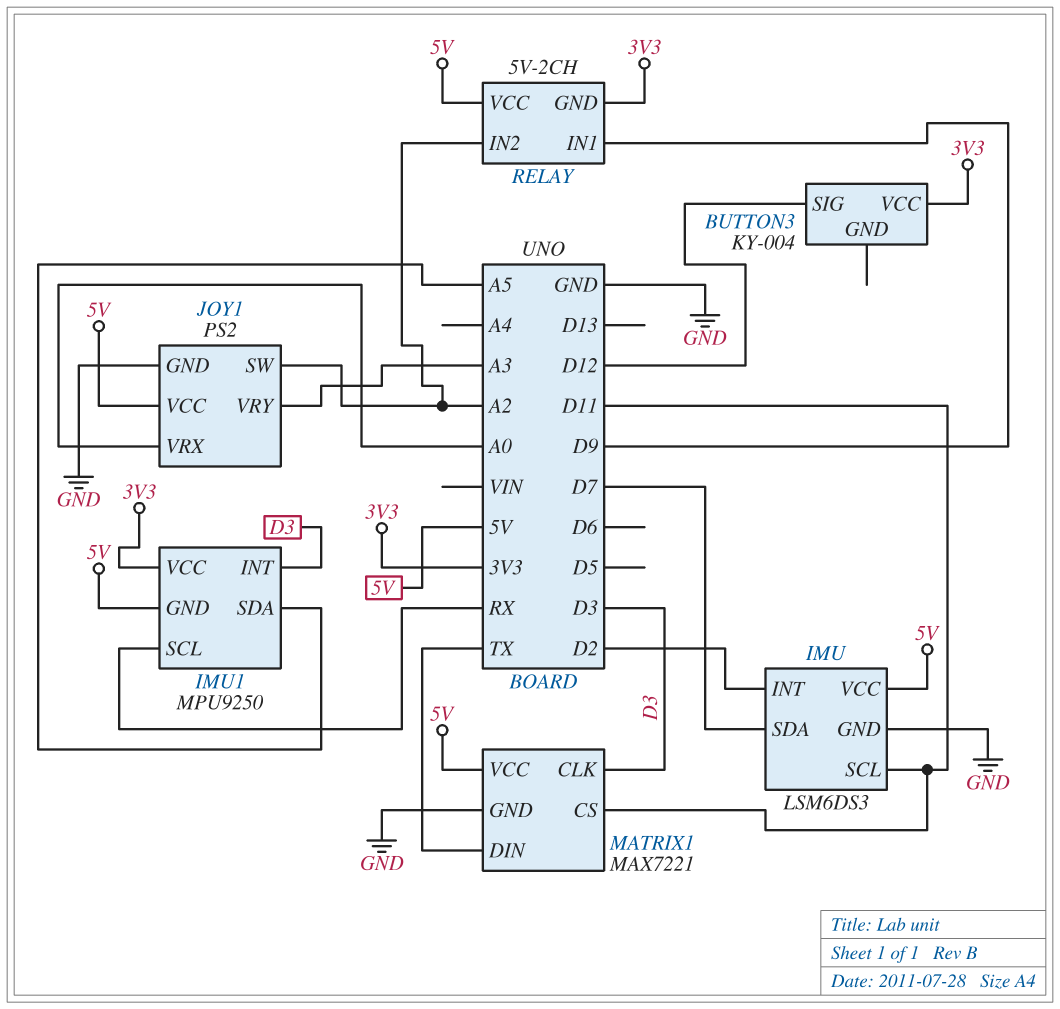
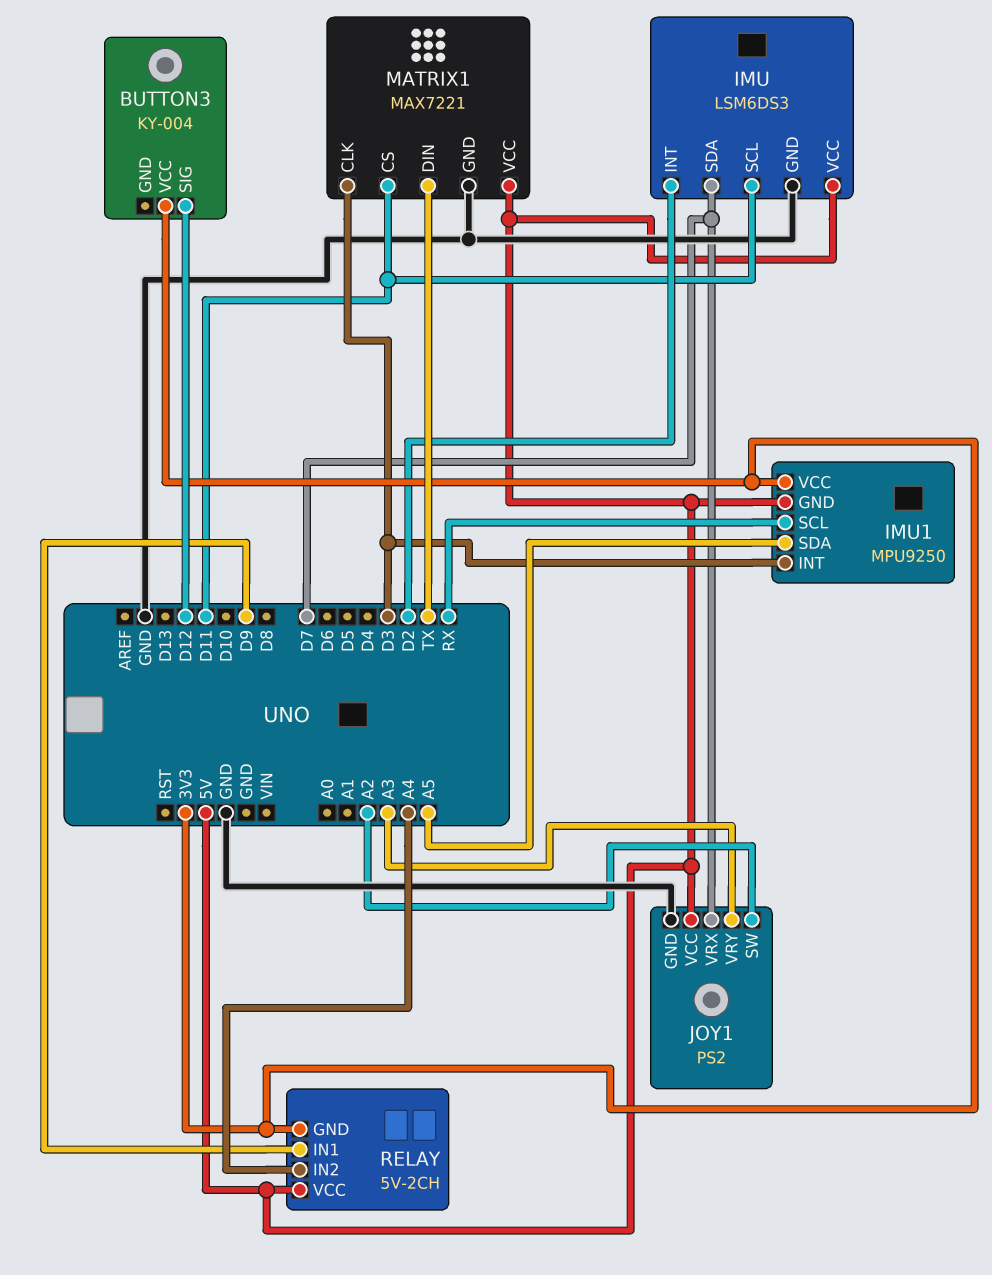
JOY1 pin VRX: A0 -> D7
RELAY pin IN2: A2 -> A4

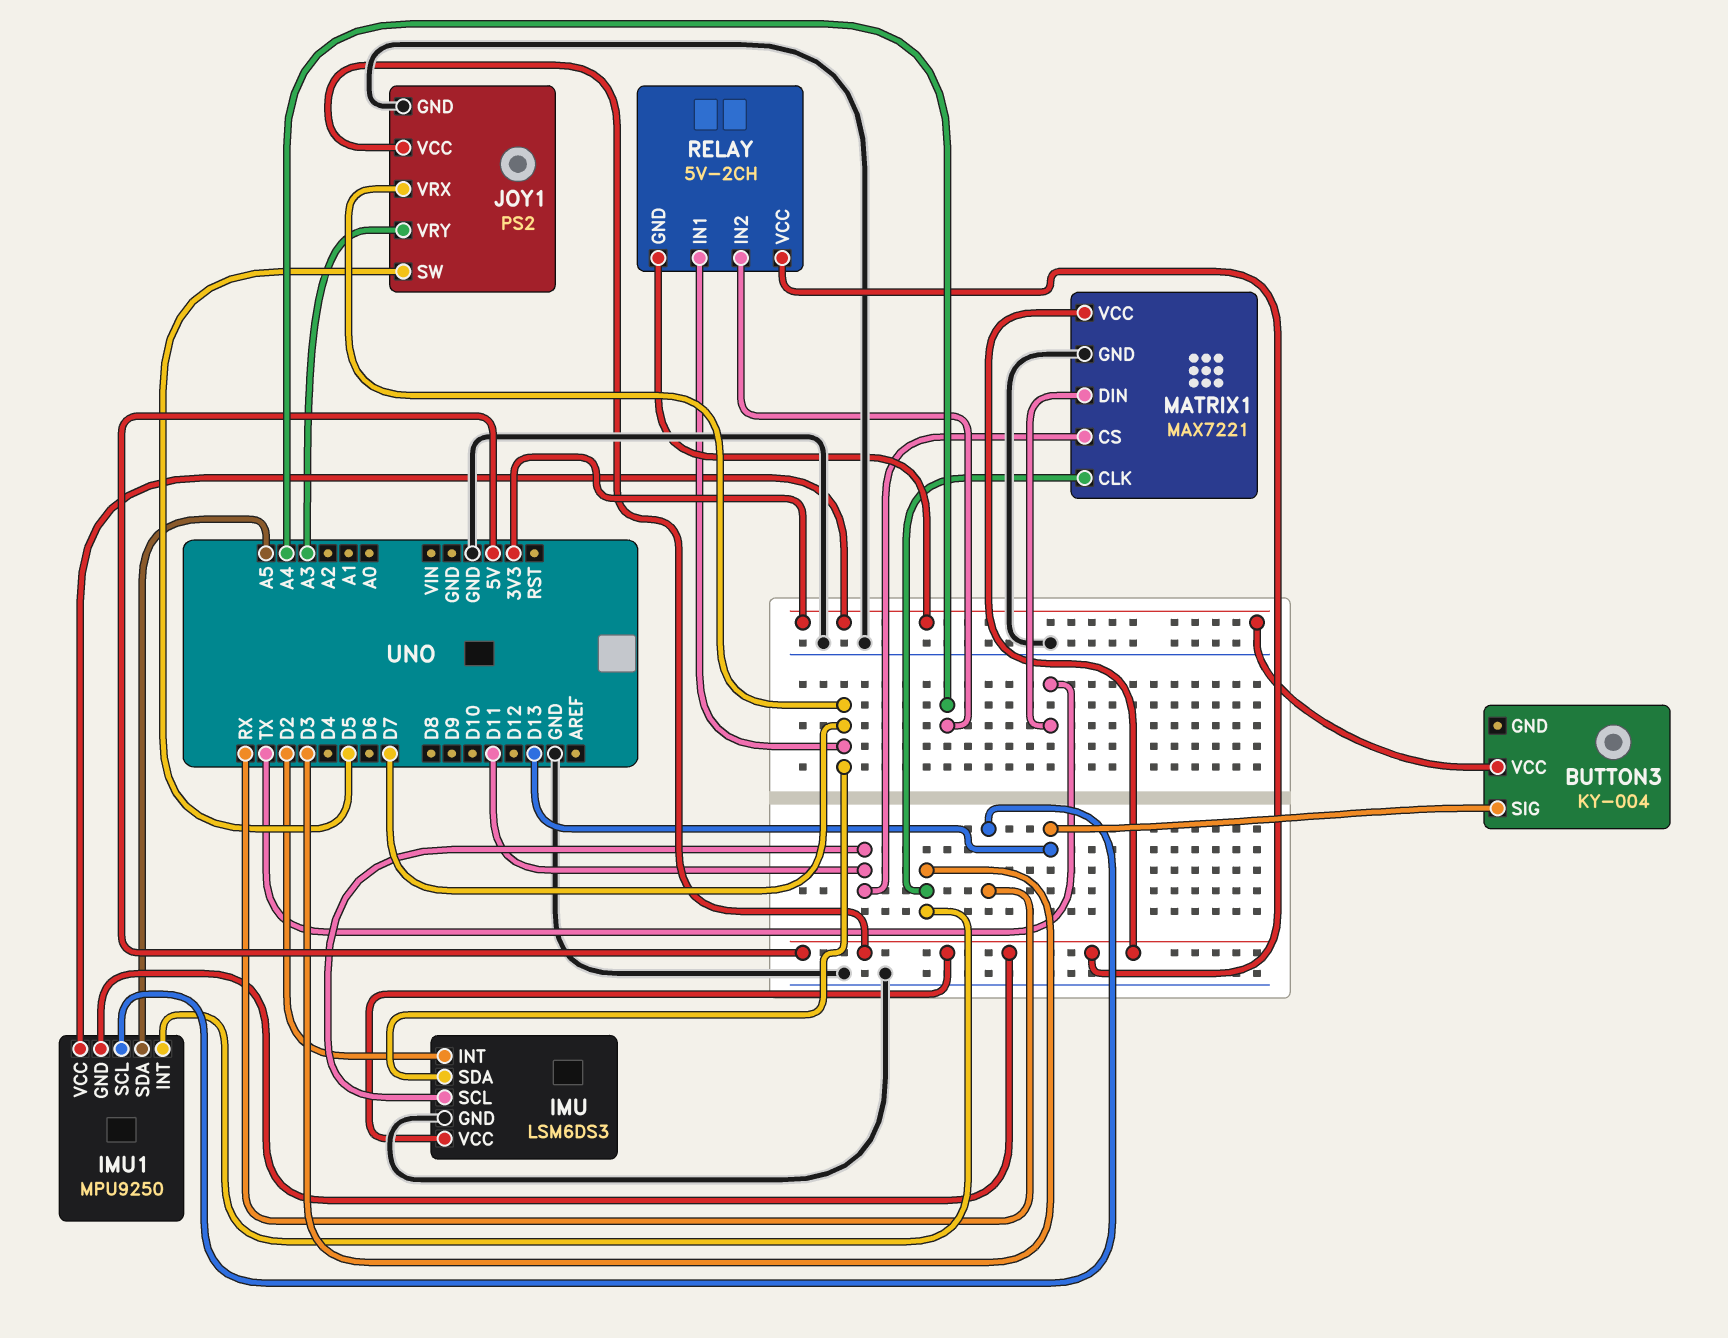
BUTTON3 pin SIG: D12 -> D13
JOY1 pin SW: A2 -> D5
RELAY pin IN1: D9 -> D7

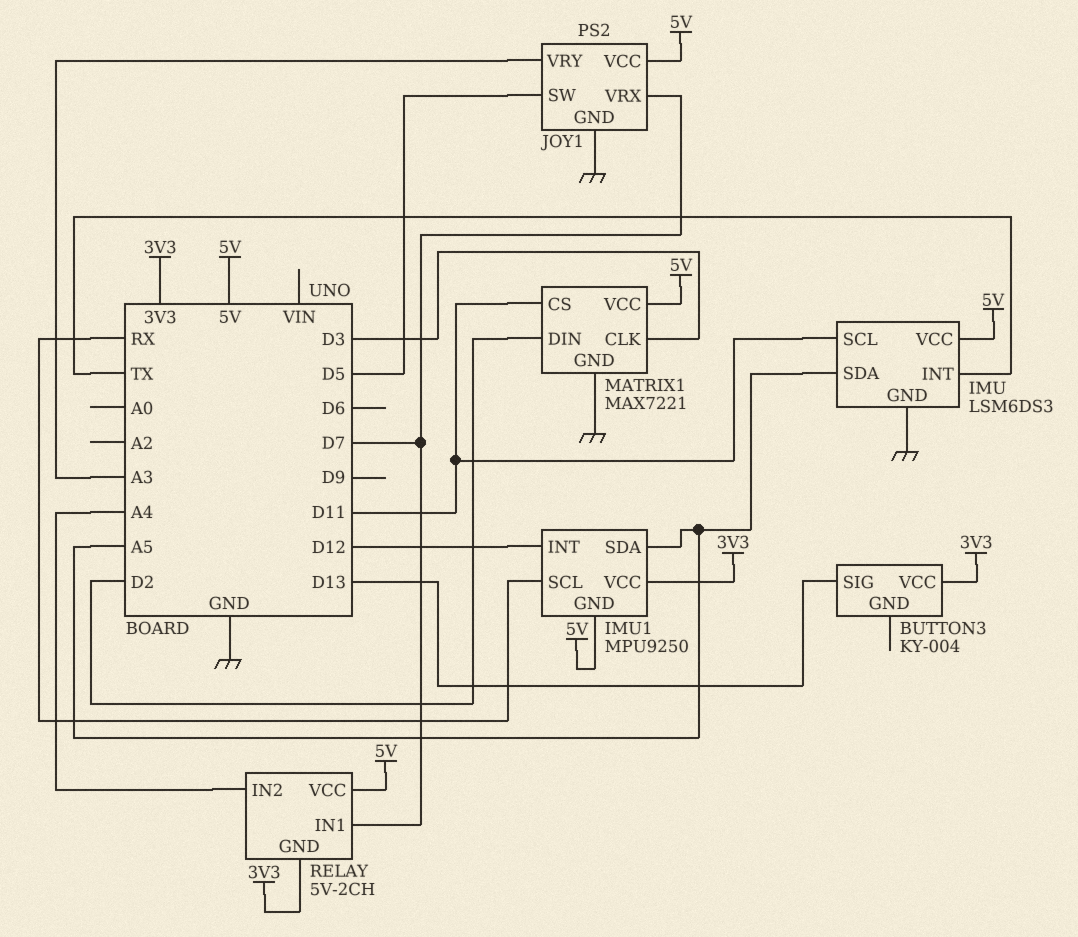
IMU pin INT: D2 -> TX
IMU pin SDA: D7 -> A5
IMU1 pin INT: D3 -> D12
MATRIX1 pin DIN: TX -> D2

